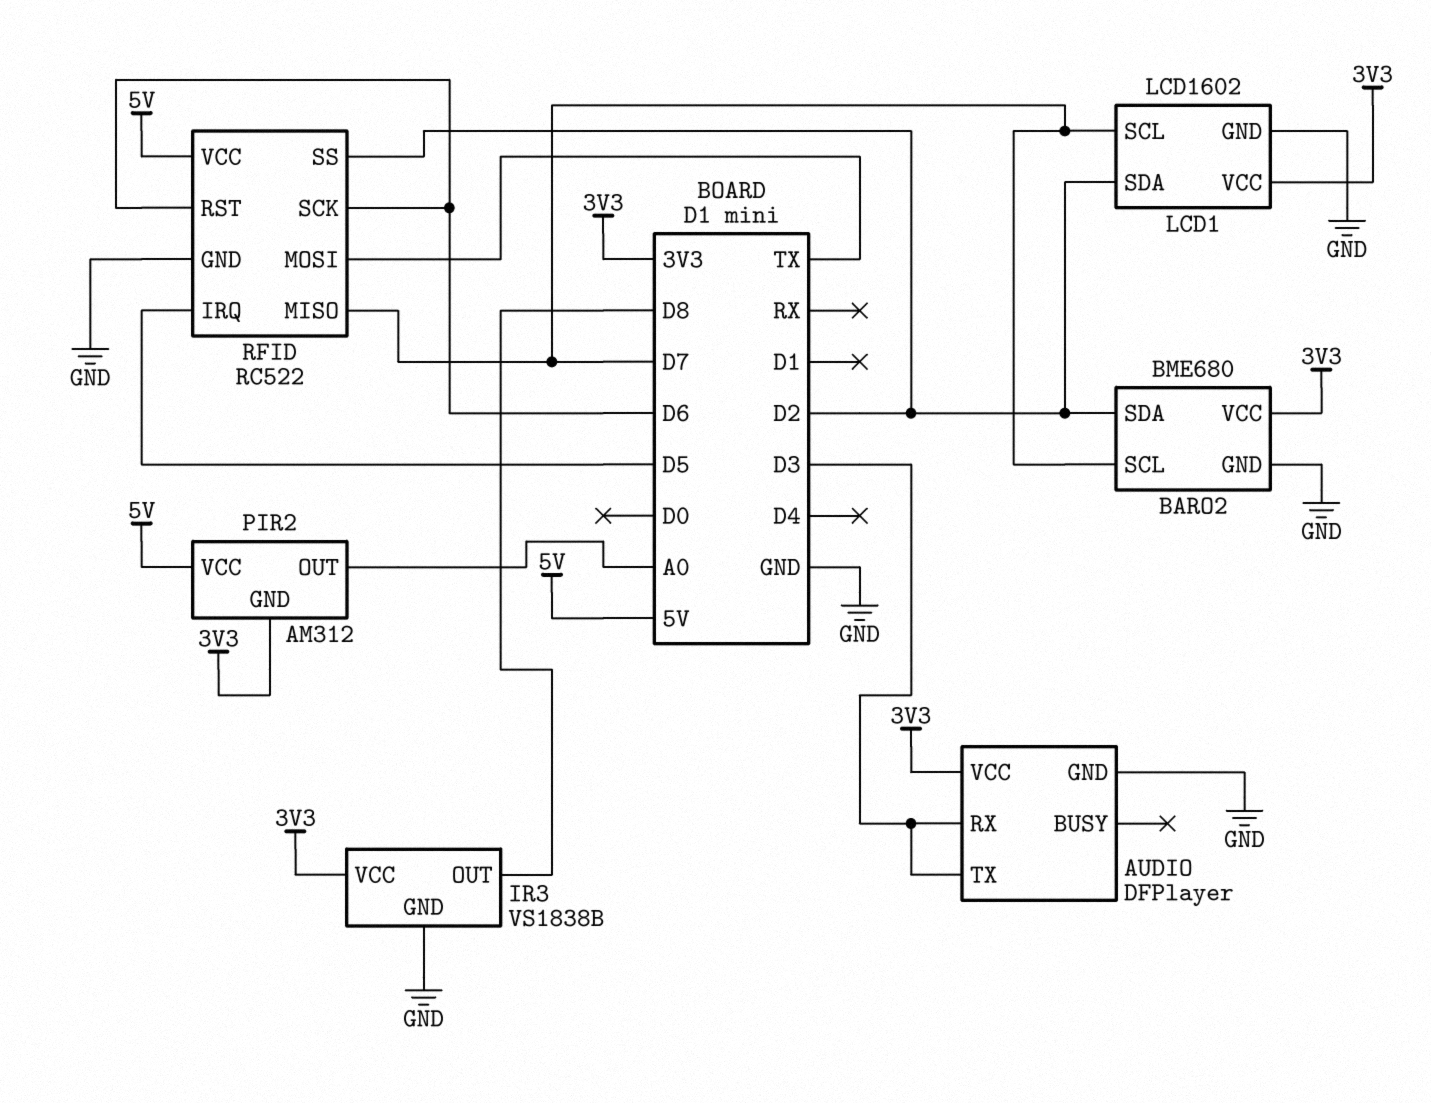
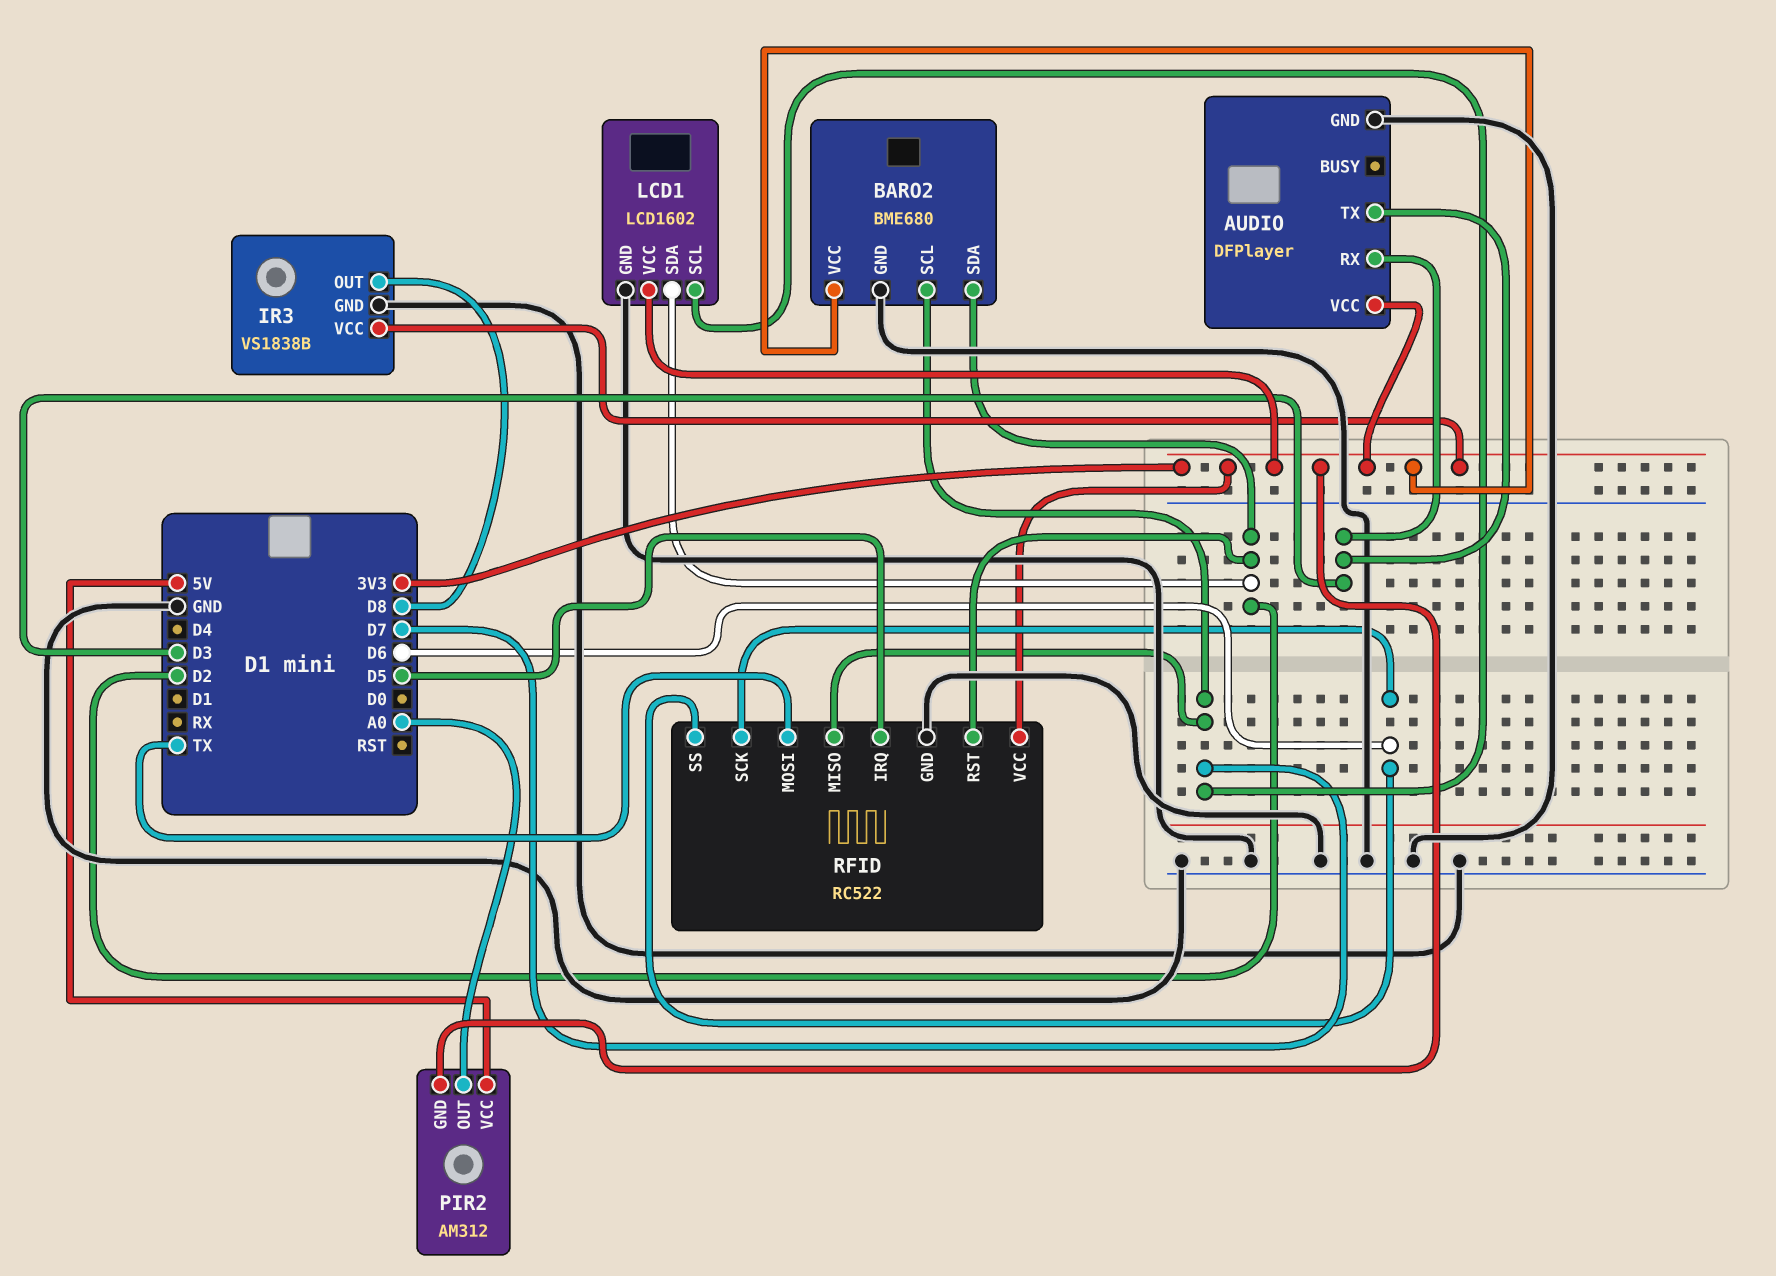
RFID pin RST: D6 -> D2
RFID pin SS: D2 -> D6
RFID pin VCC: 5V -> 3V3

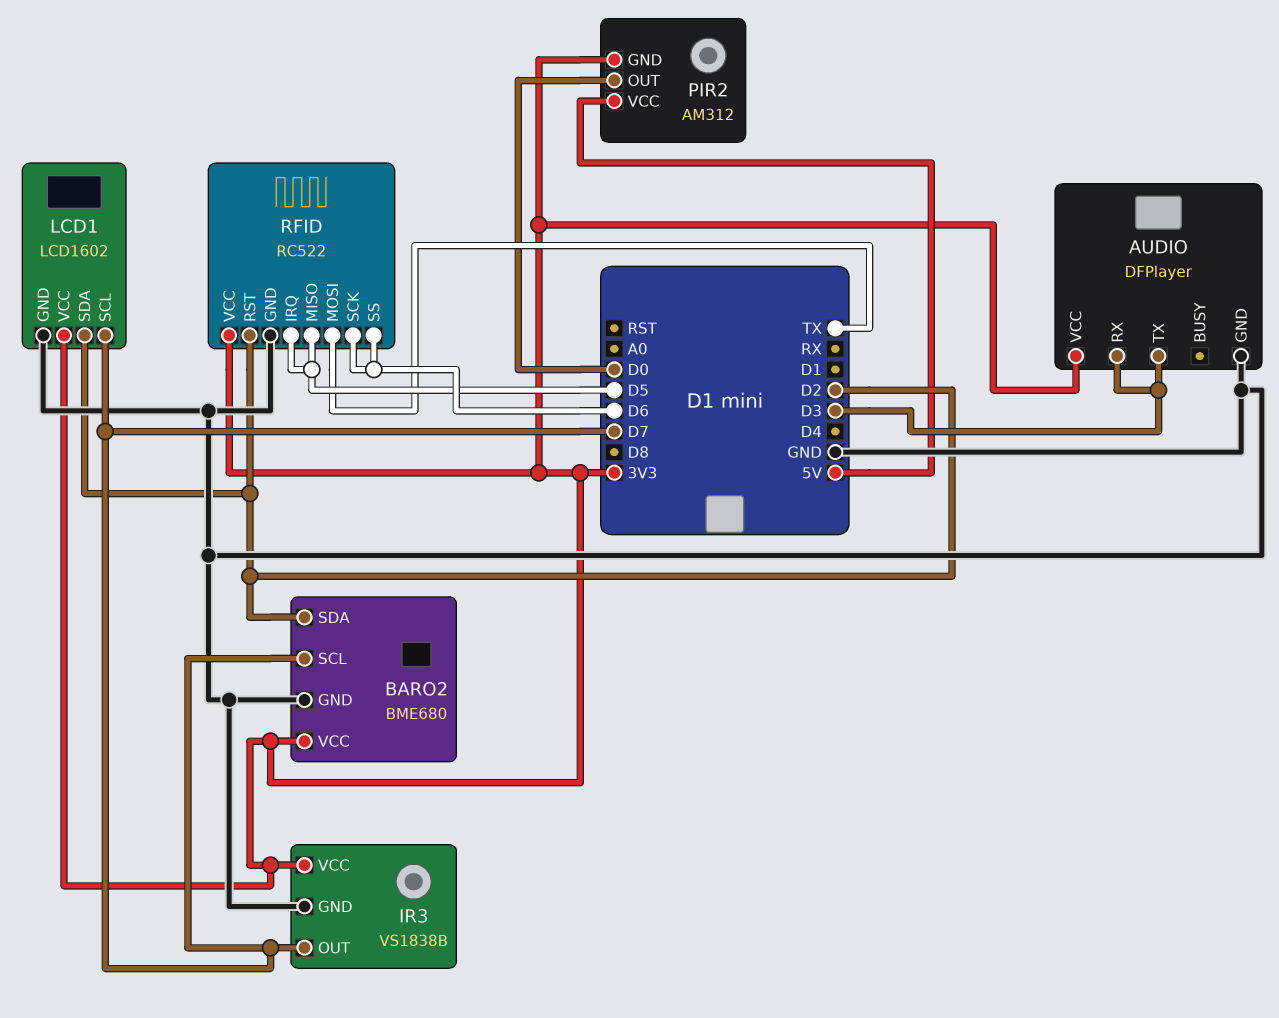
IR3 pin OUT: D8 -> D7
PIR2 pin OUT: A0 -> D0
RFID pin MISO: D7 -> D5

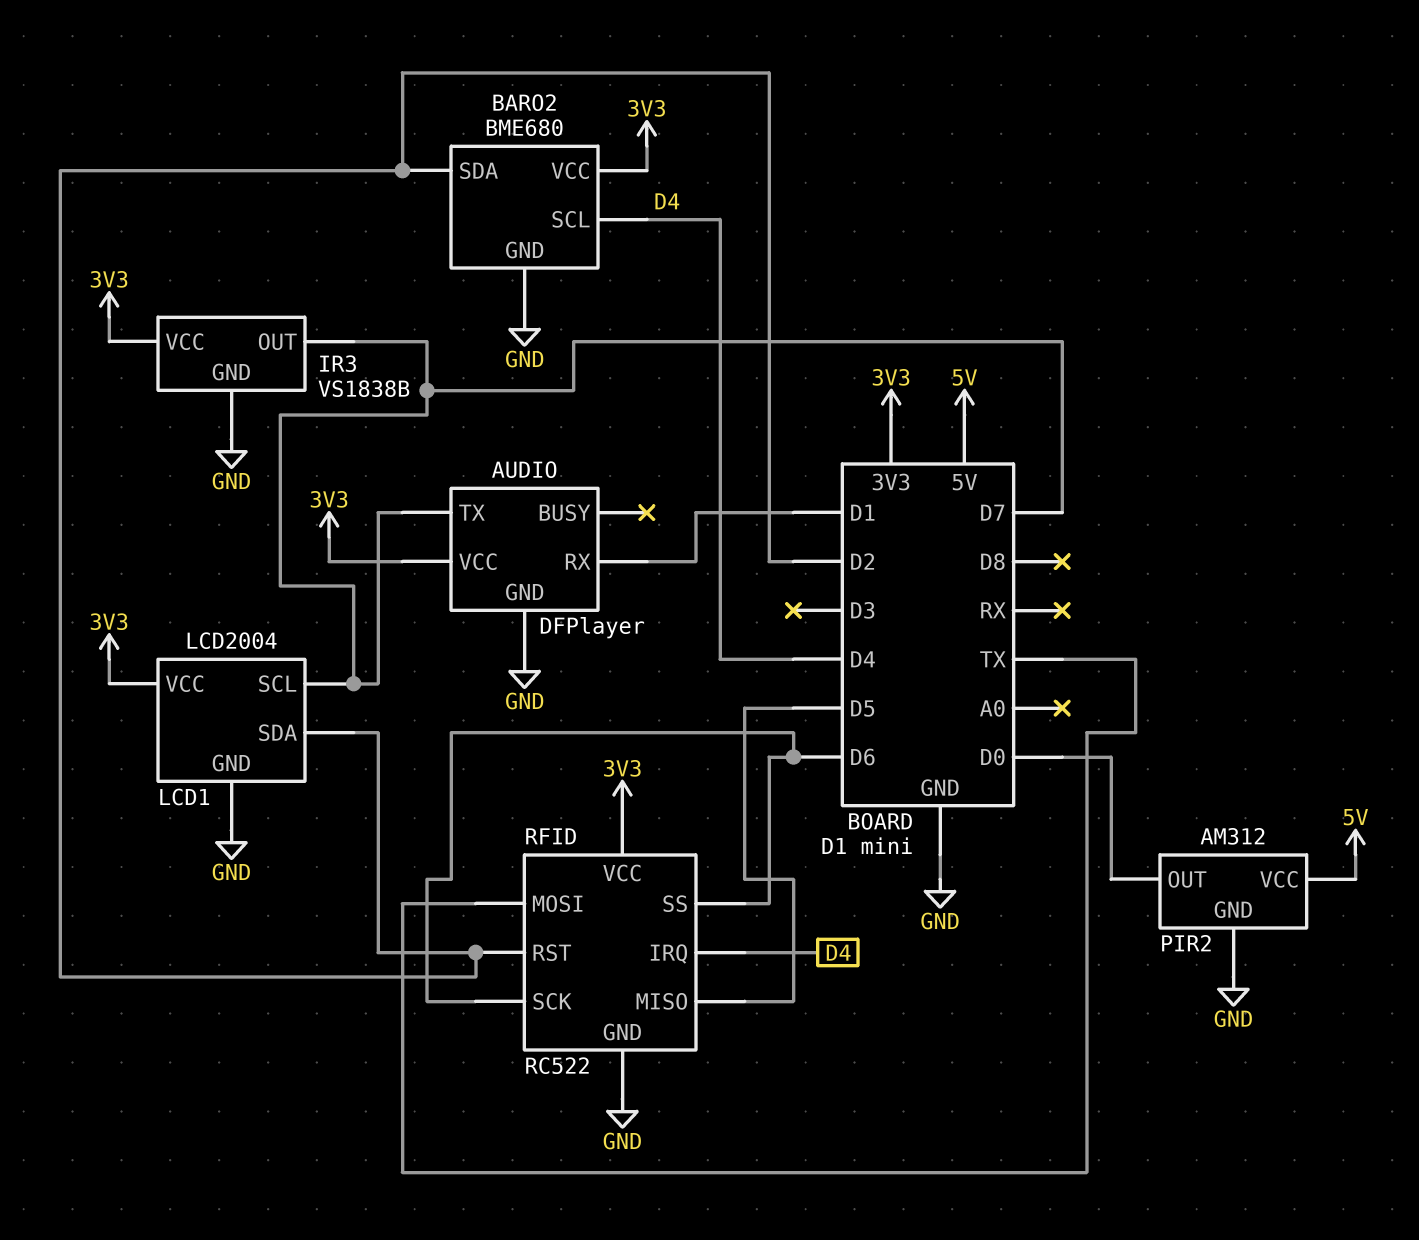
AUDIO pin RX: D3 -> D1
AUDIO pin TX: D3 -> D7
BARO2 pin SCL: D7 -> D4
LCD1: LCD1602 -> LCD2004
PIR2 pin GND: 3V3 -> GND
RFID pin IRQ: D5 -> D4

